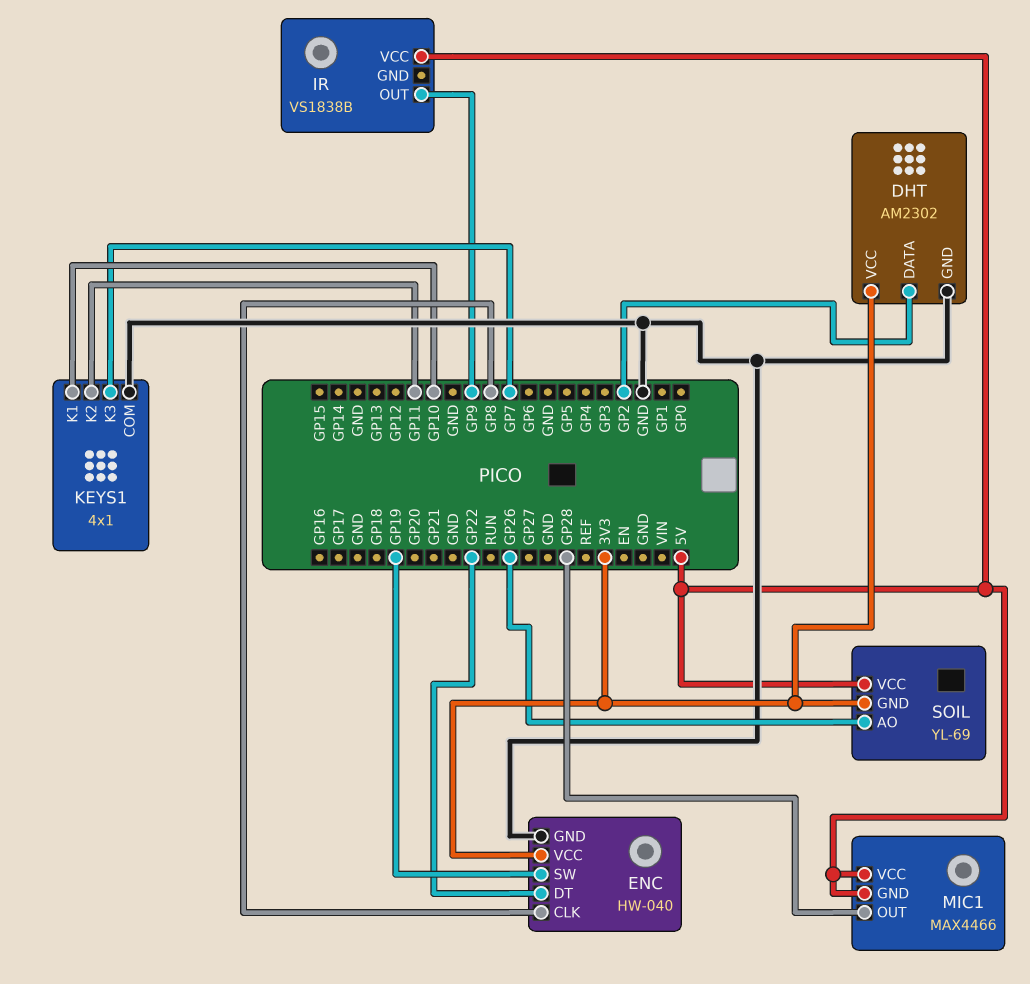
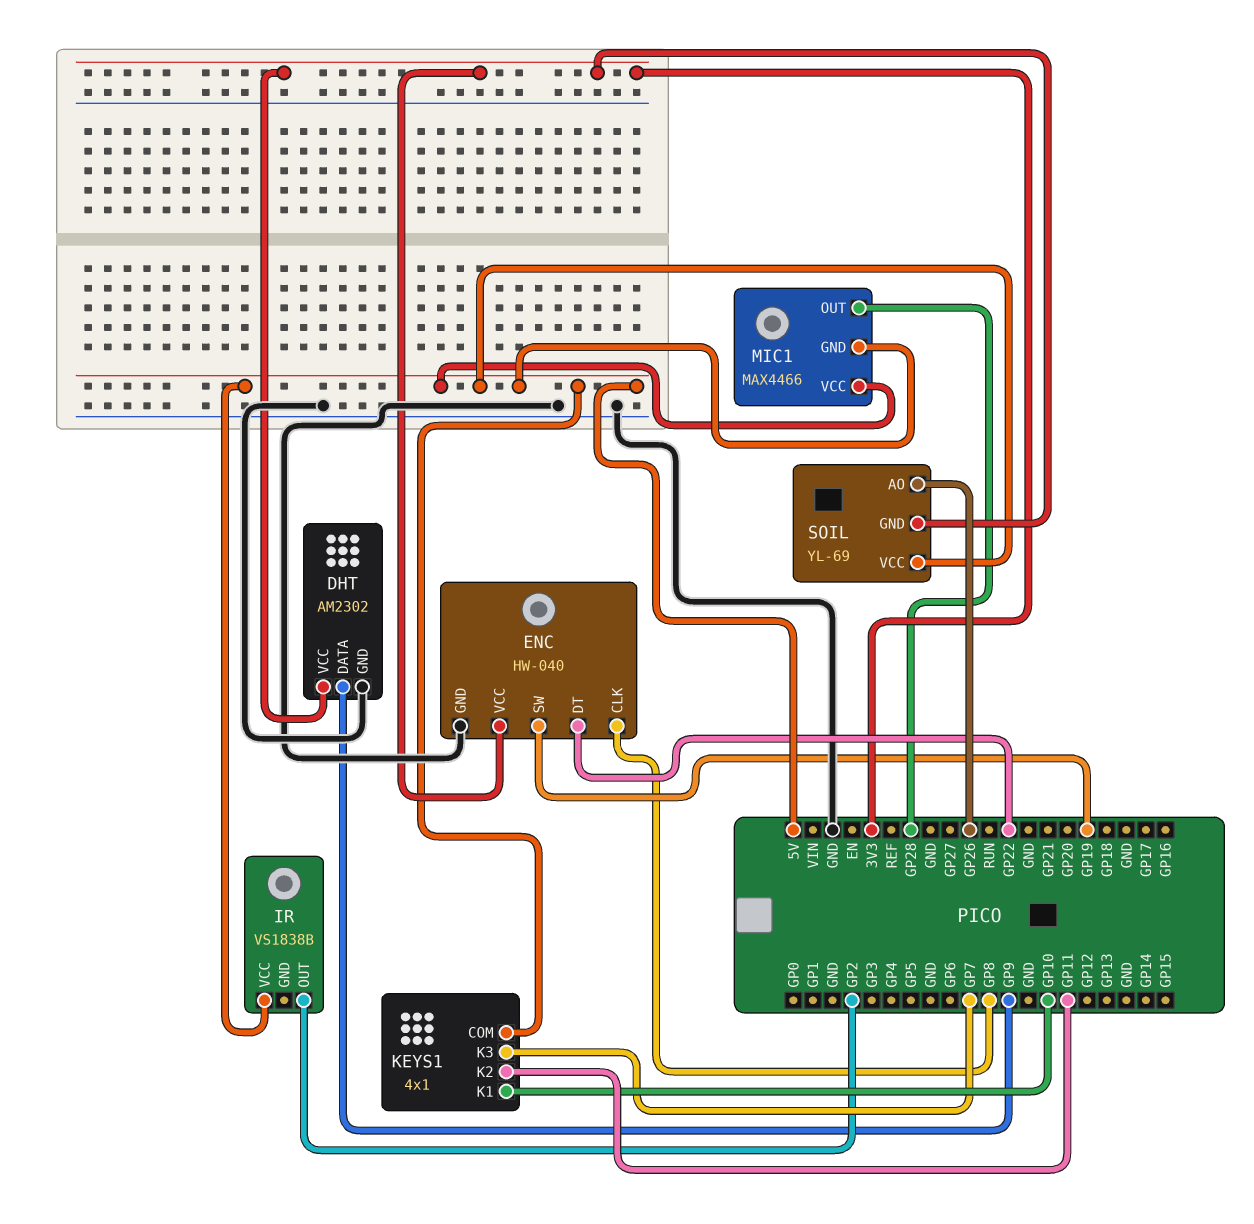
DHT pin DATA: GP2 -> GP9
IR pin OUT: GP9 -> GP2
KEYS1 pin COM: GND -> 5V

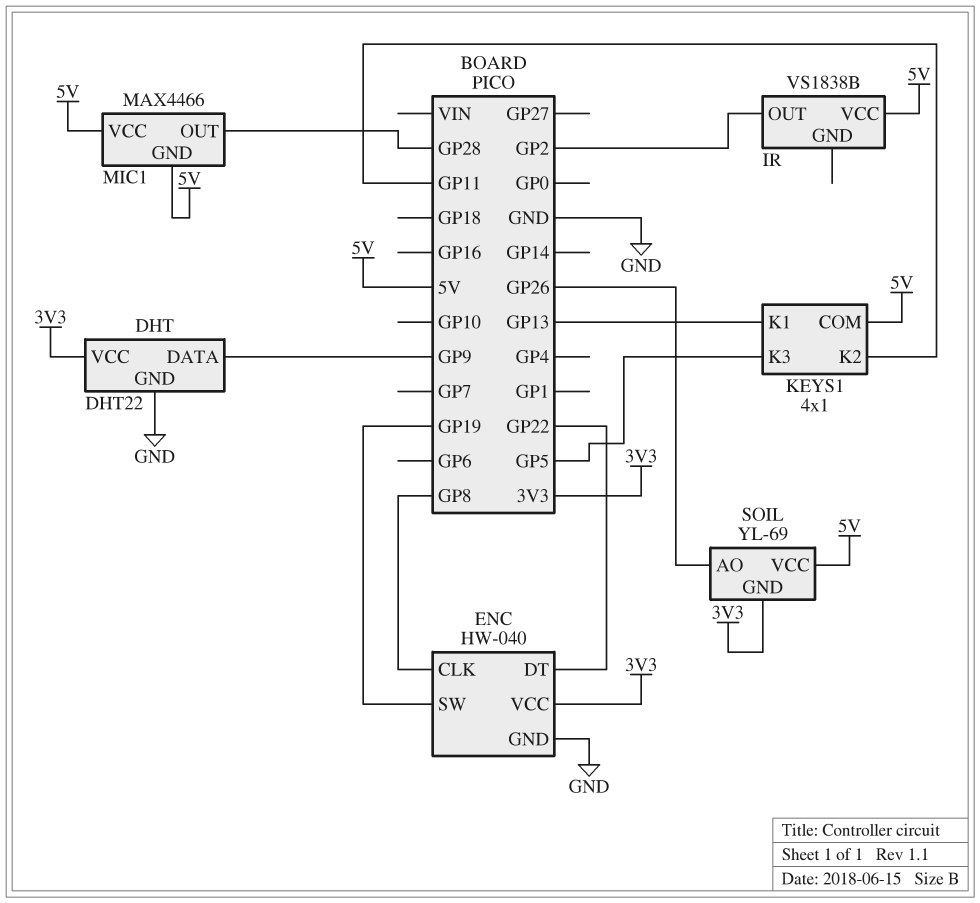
DHT: AM2302 -> DHT22
KEYS1 pin K1: GP10 -> GP13
KEYS1 pin K3: GP7 -> GP5

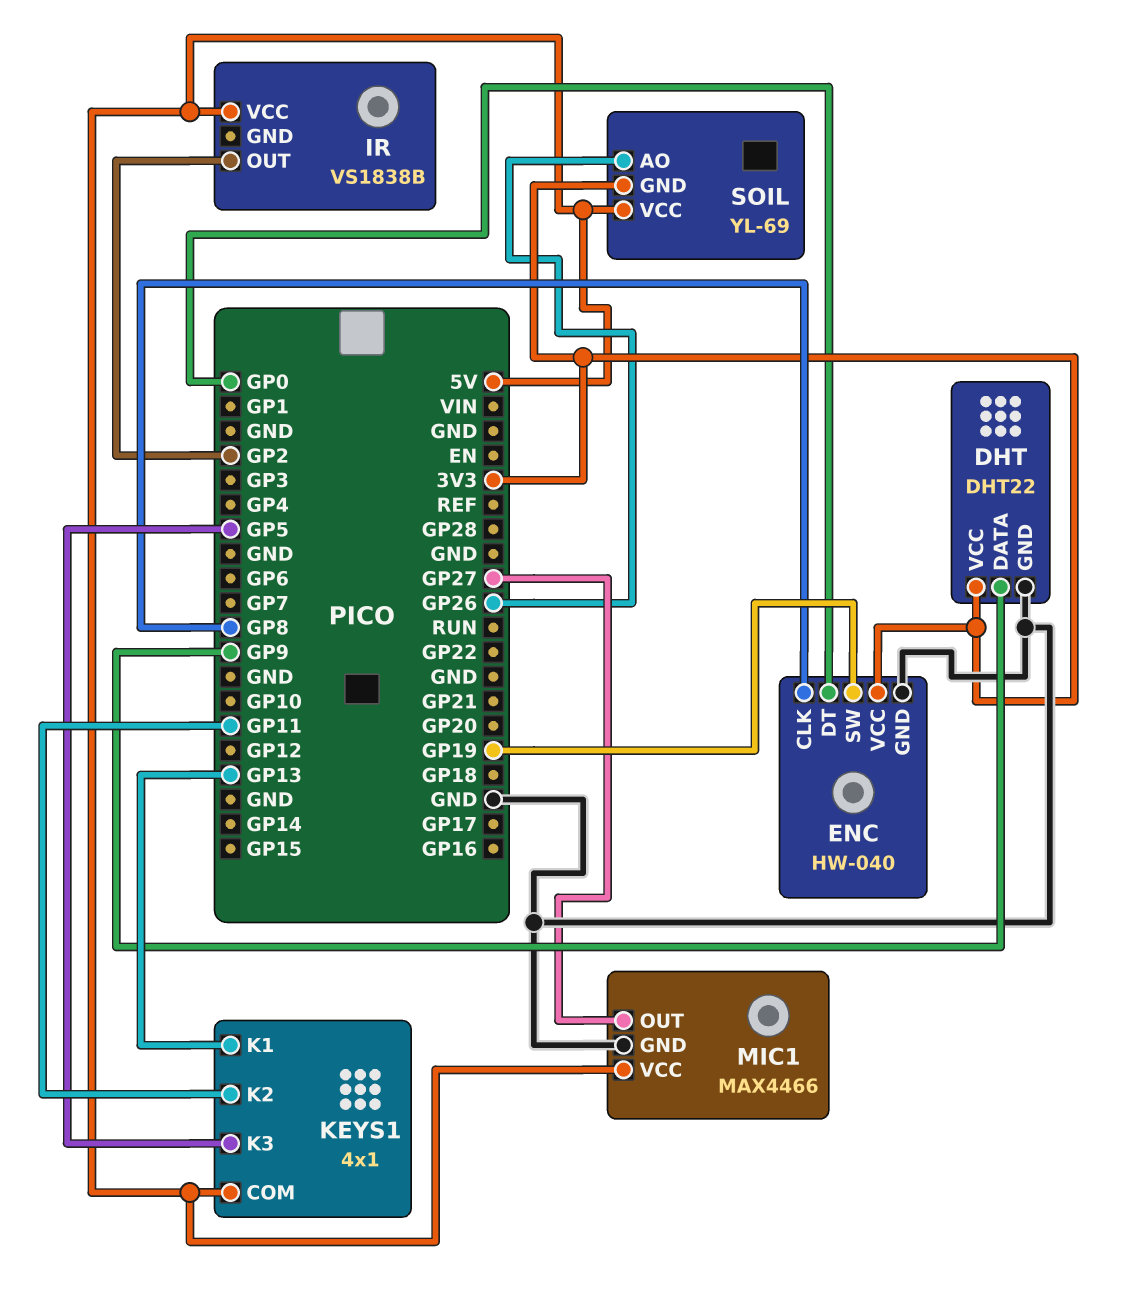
ENC pin DT: GP22 -> GP0
MIC1 pin GND: 5V -> GND
MIC1 pin OUT: GP28 -> GP27

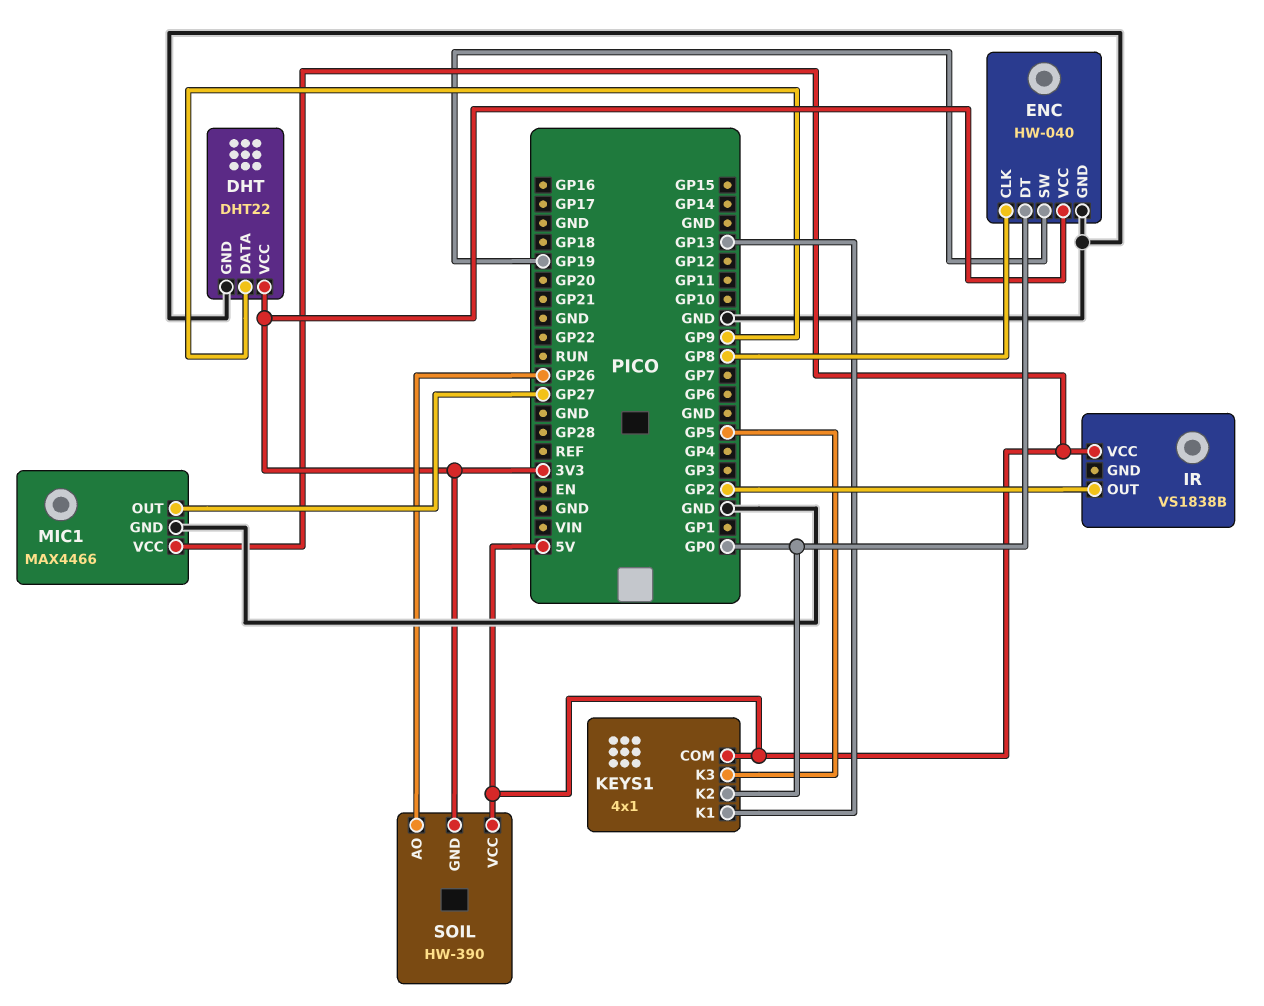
KEYS1 pin K2: GP11 -> GP0
SOIL: YL-69 -> HW-390

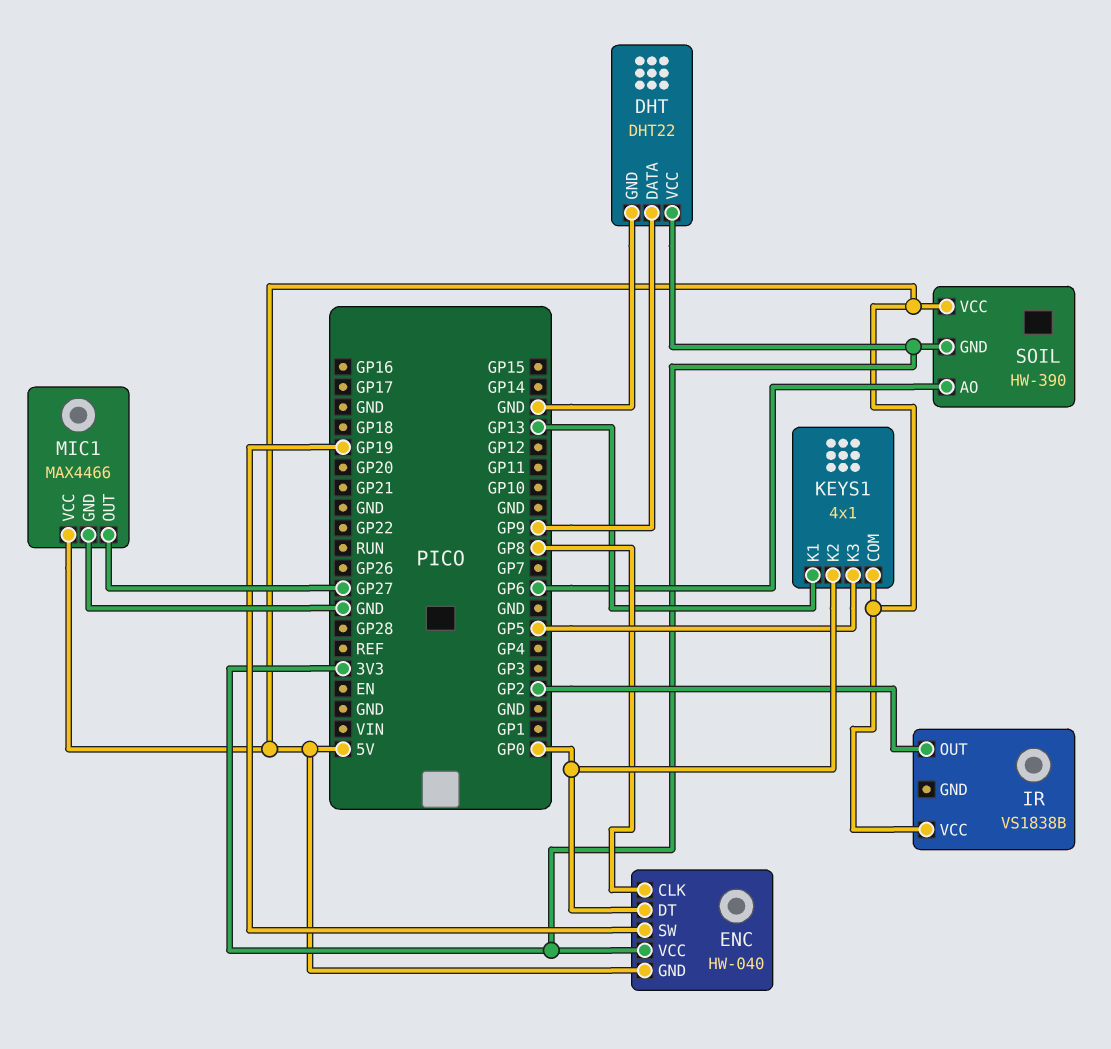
ENC pin GND: GND -> 5V
SOIL pin AO: GP26 -> GP6

